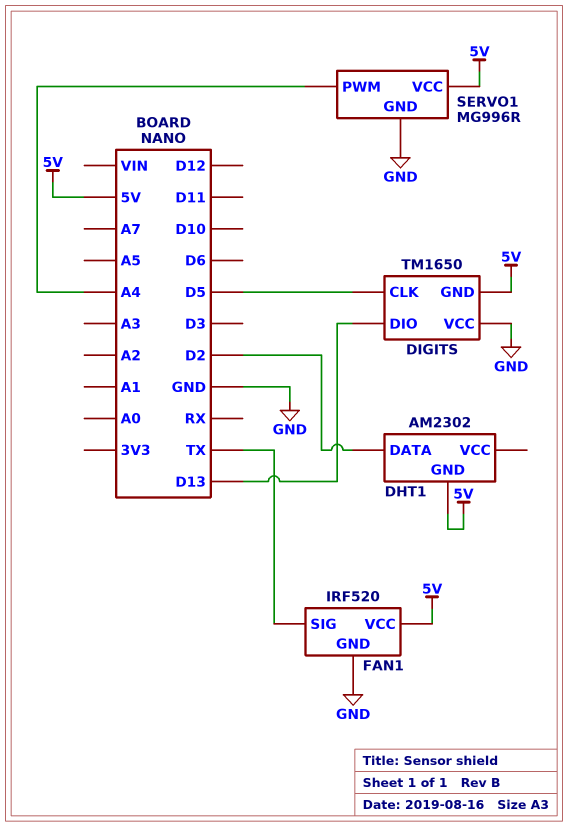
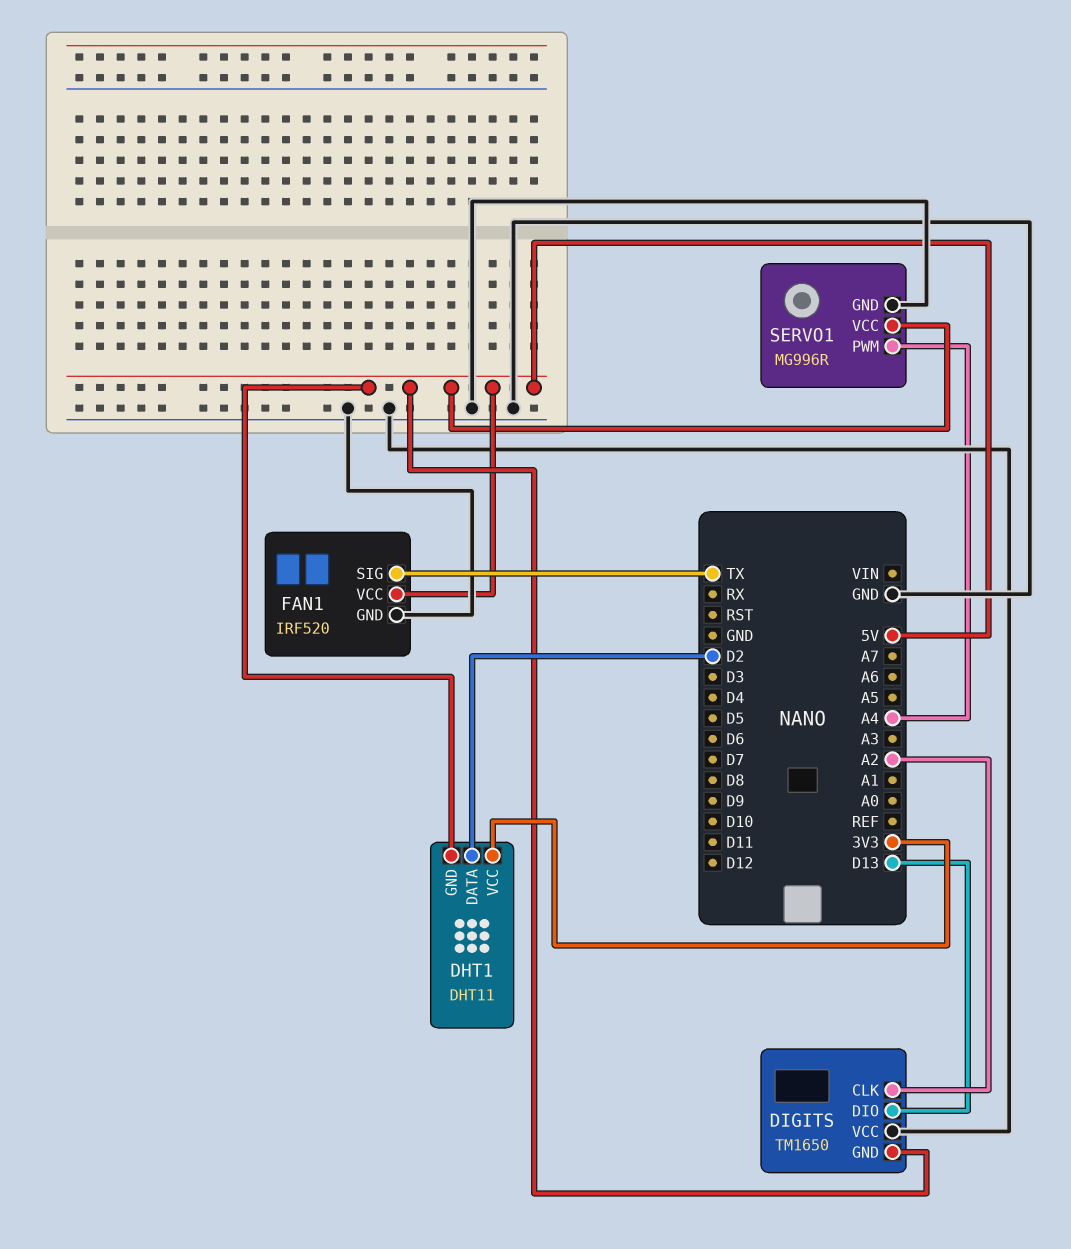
DHT1: AM2302 -> DHT11
DHT1 pin VCC: none -> 3V3
DIGITS pin CLK: D5 -> A2

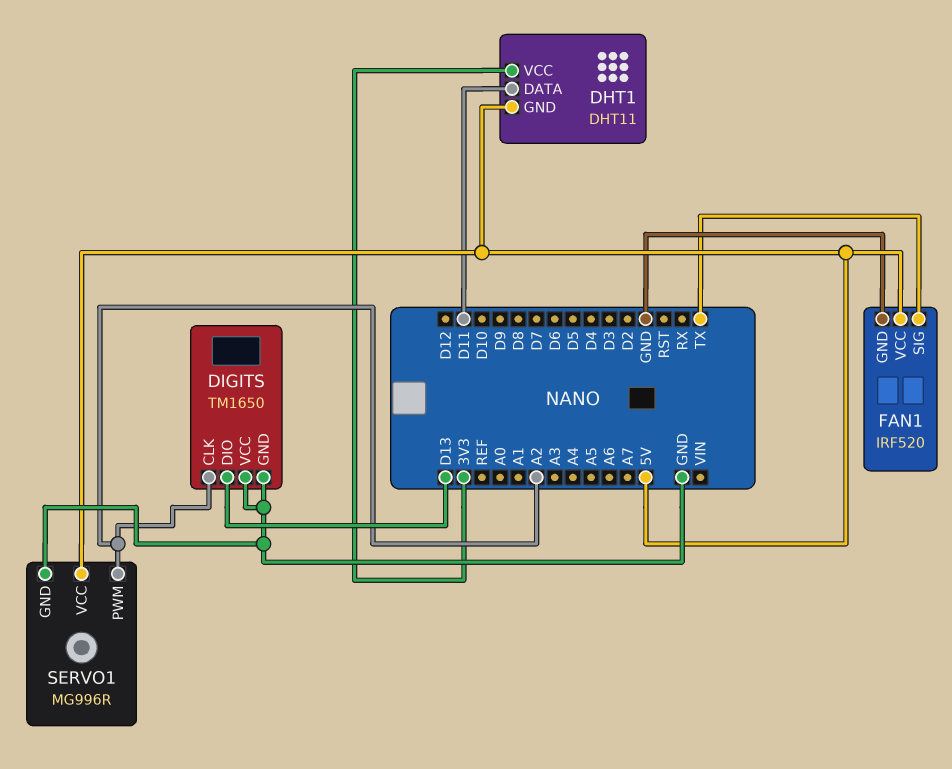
DHT1 pin DATA: D2 -> D11
DIGITS pin GND: 5V -> GND
SERVO1 pin PWM: A4 -> A2

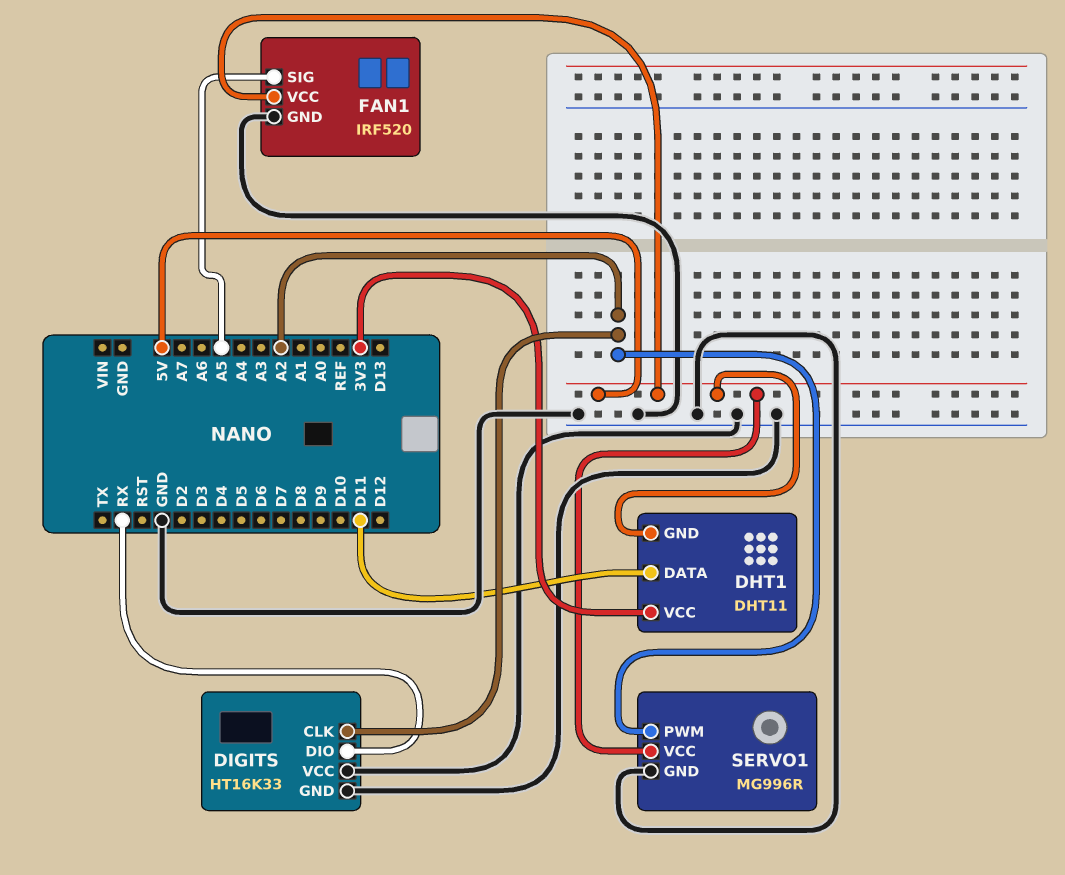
DIGITS: TM1650 -> HT16K33
DIGITS pin DIO: D13 -> RX
FAN1 pin SIG: TX -> A5

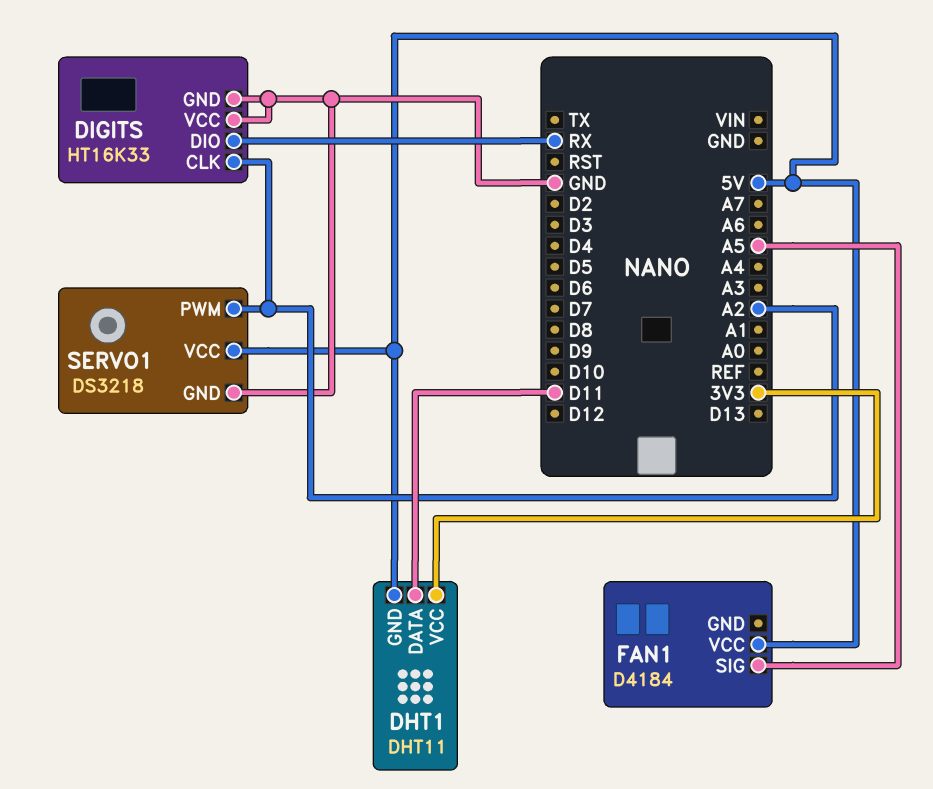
FAN1: IRF520 -> D4184
FAN1 pin GND: GND -> none
SERVO1: MG996R -> DS3218

